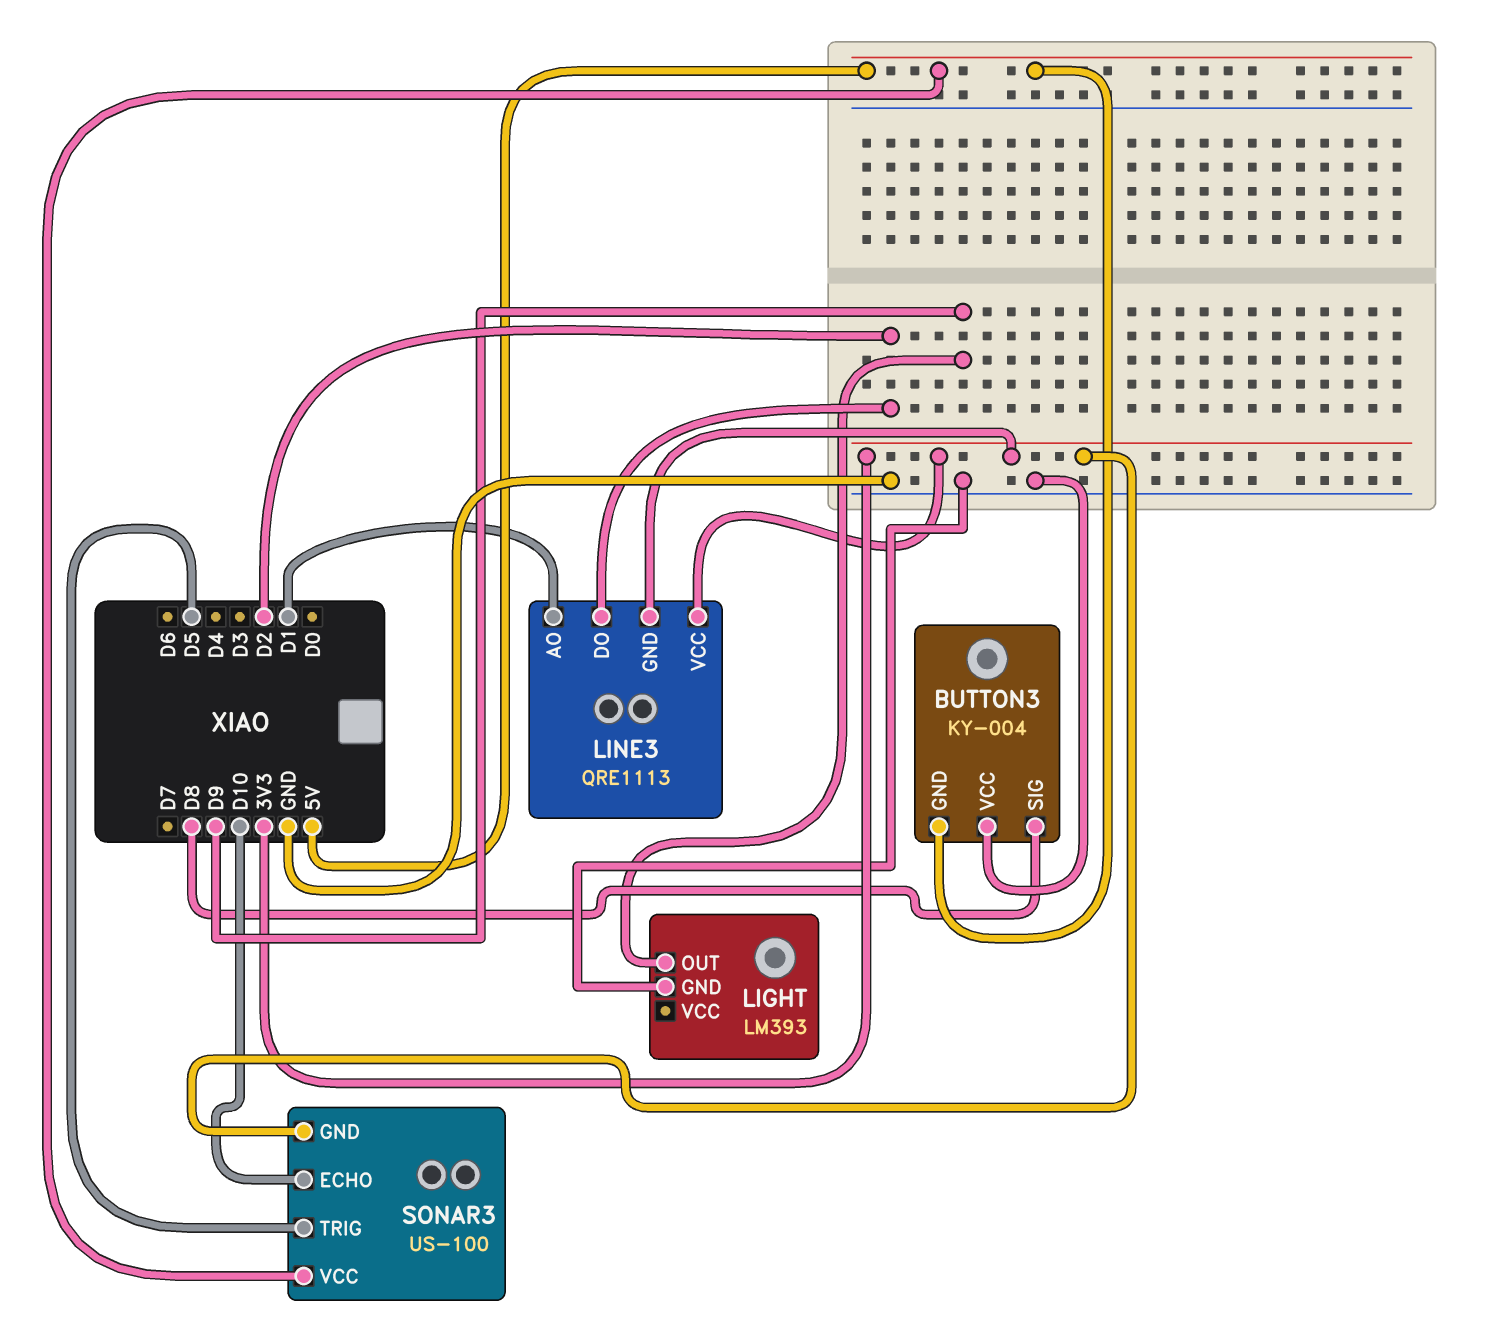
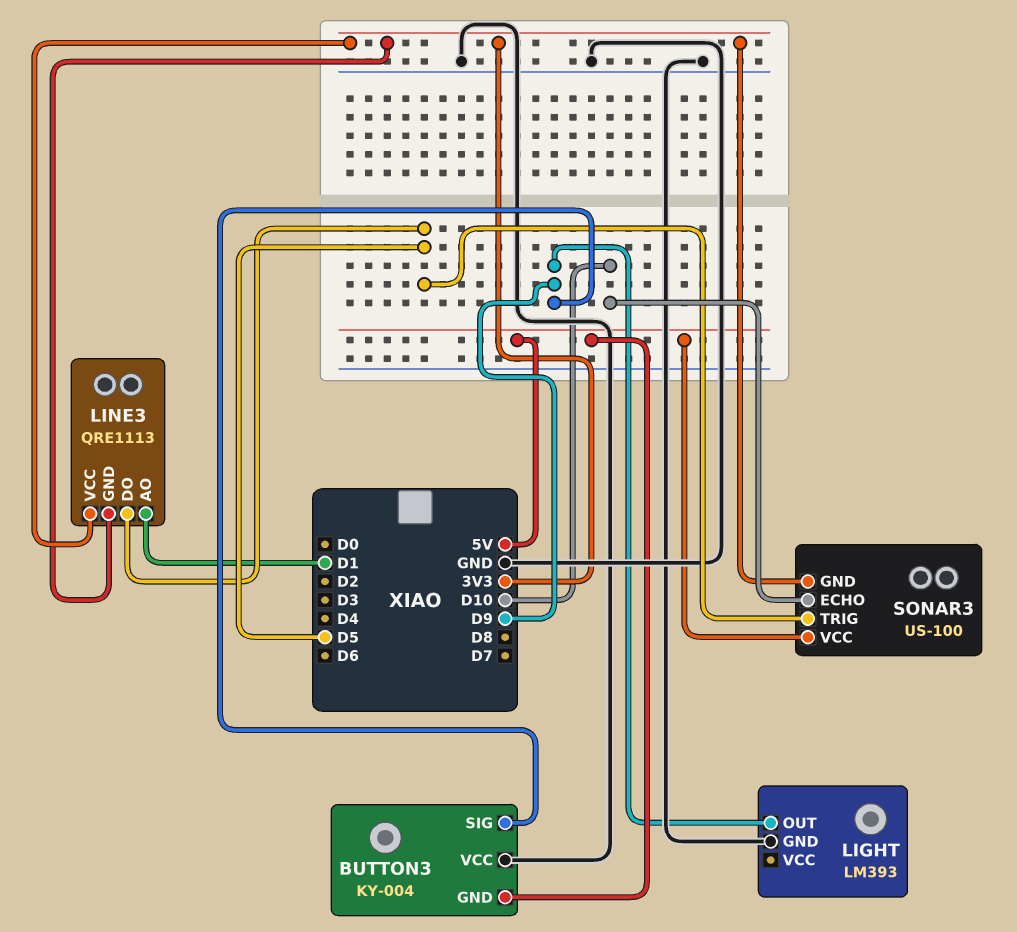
BUTTON3 pin SIG: D8 -> D9
LINE3 pin DO: D2 -> D5

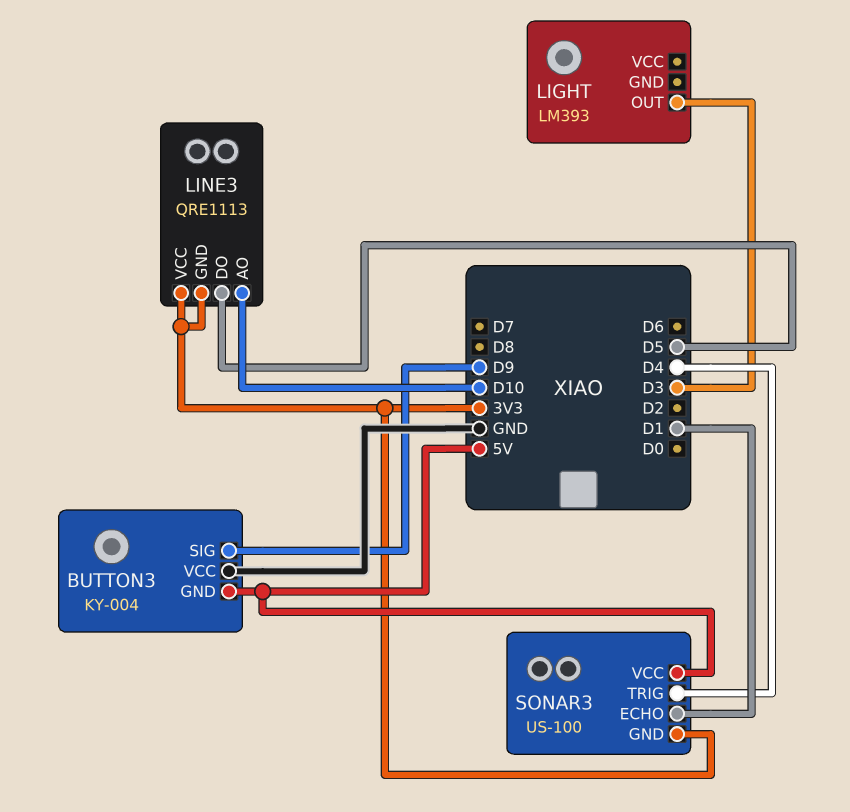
LIGHT pin GND: GND -> none
LIGHT pin OUT: D9 -> D3
LINE3 pin AO: D1 -> D10
SONAR3 pin ECHO: D10 -> D1
SONAR3 pin TRIG: D5 -> D4

